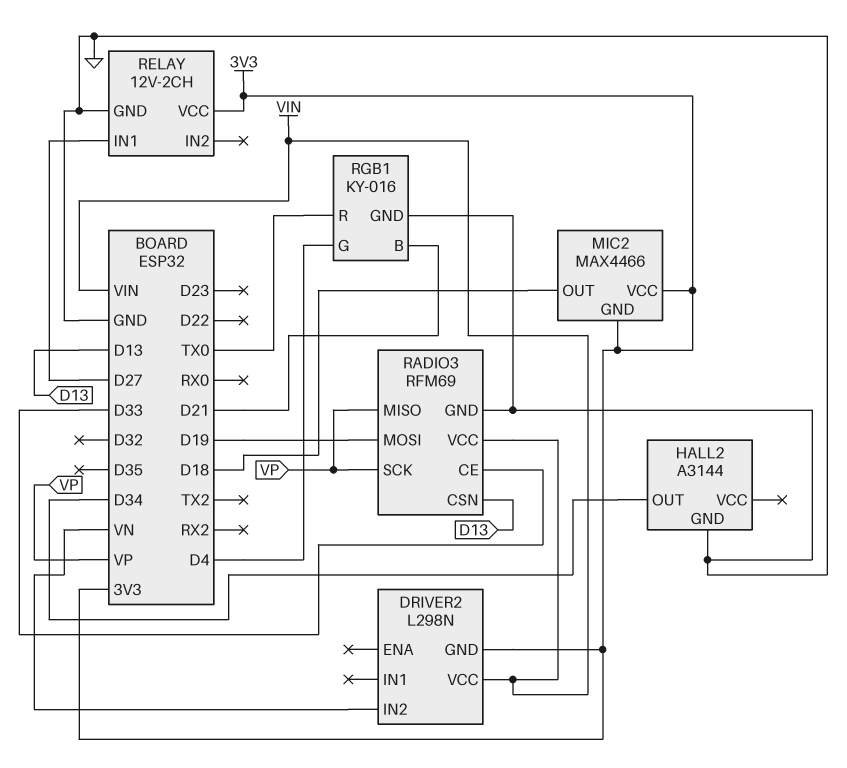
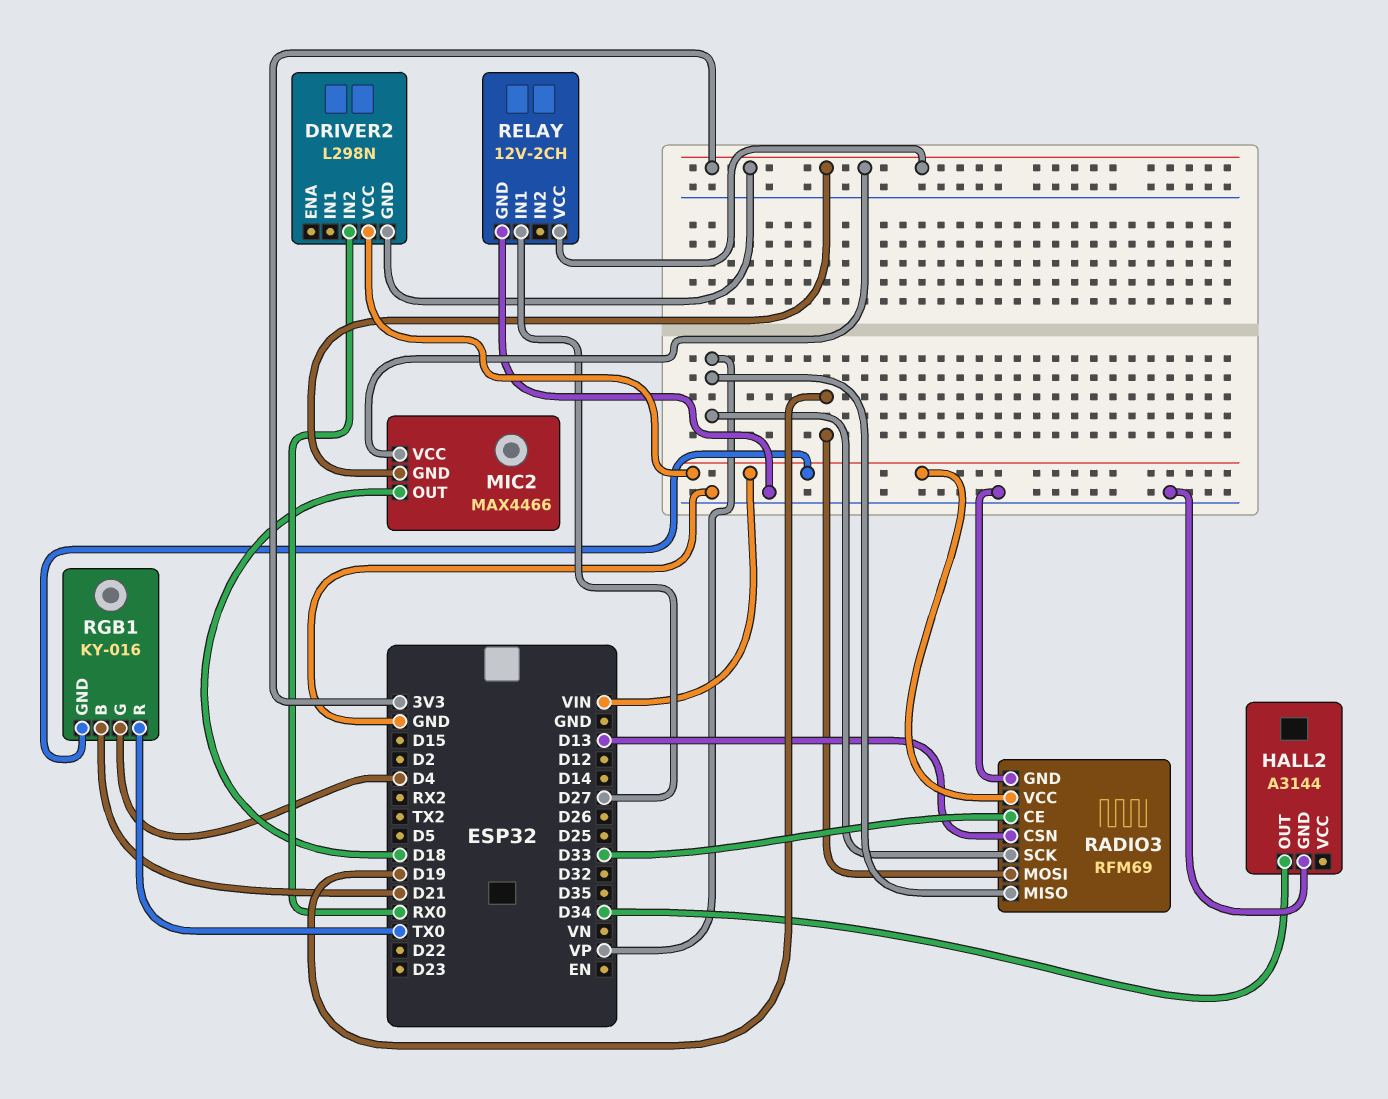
DRIVER2 pin IN2: VN -> RX0
RGB1 pin GND: GND -> VIN

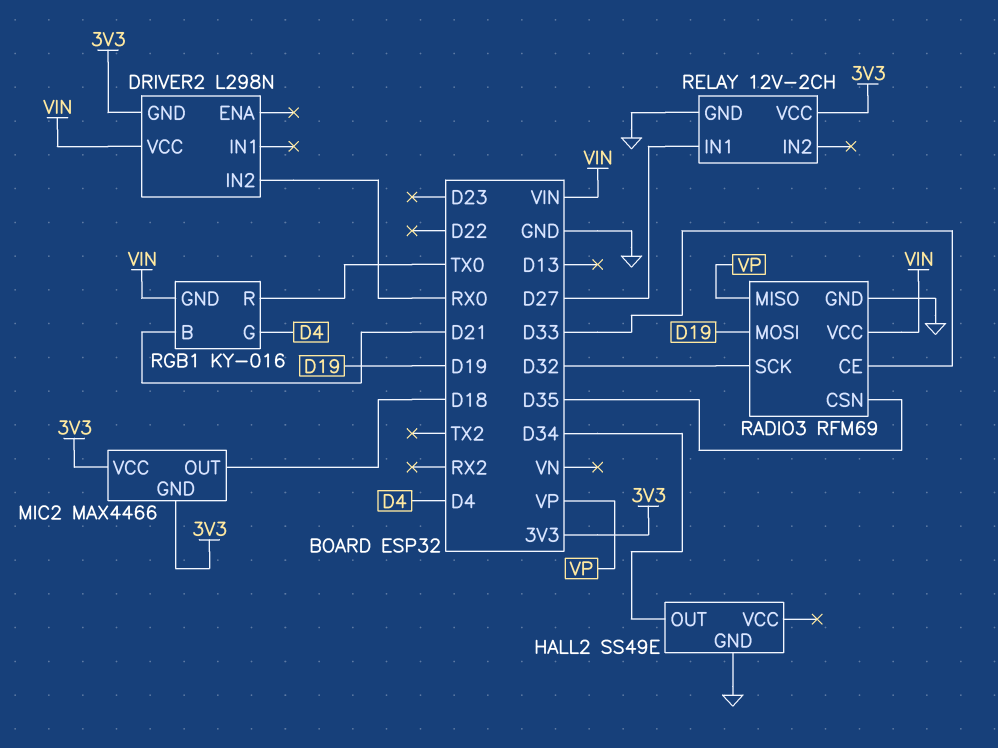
HALL2: A3144 -> SS49E
RADIO3 pin CSN: D13 -> D35
RADIO3 pin SCK: VP -> D32

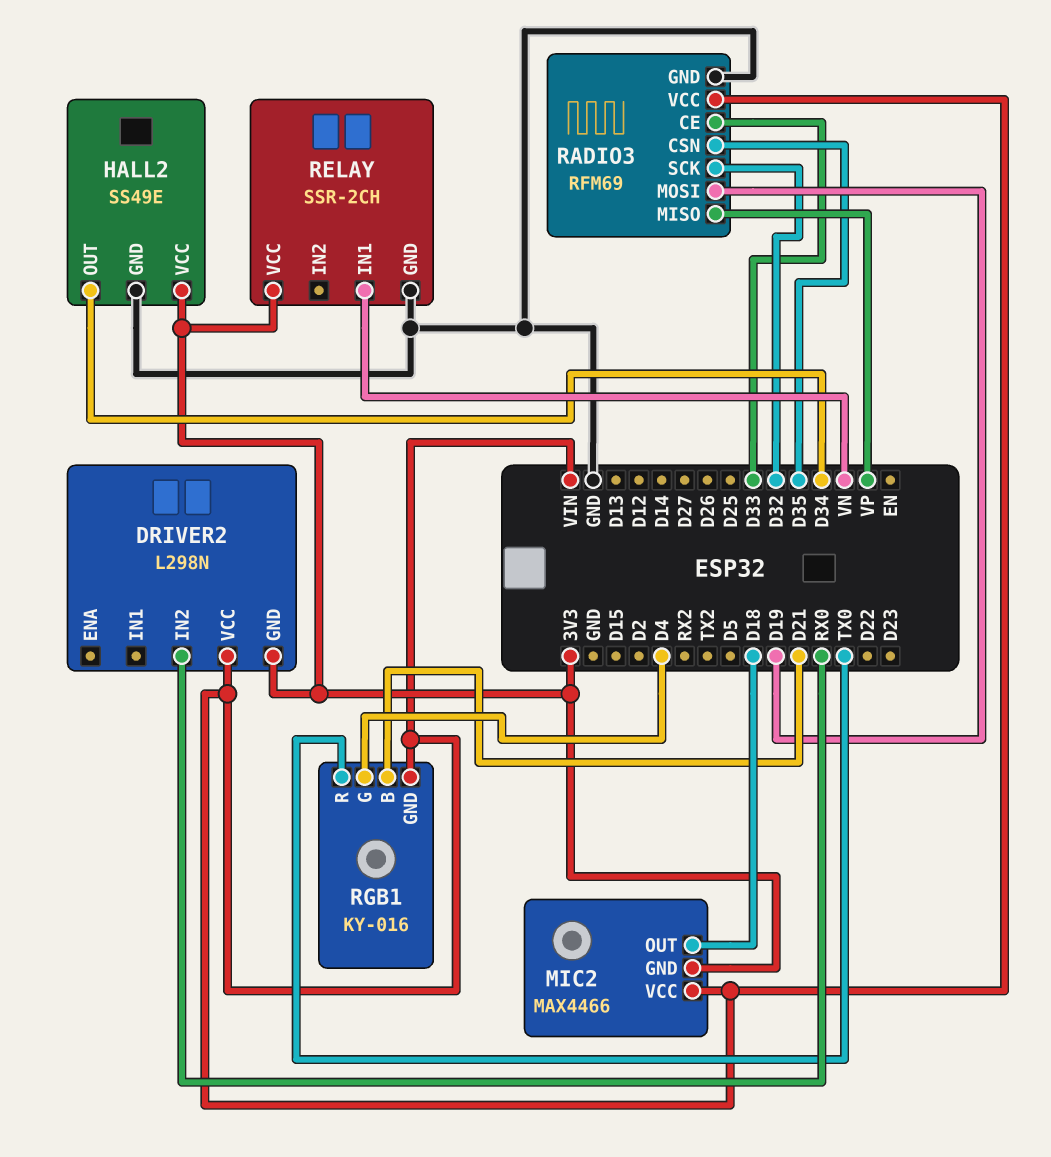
HALL2 pin VCC: none -> 3V3
MIC2 pin VCC: 3V3 -> VIN
RELAY: 12V-2CH -> SSR-2CH
RELAY pin IN1: D27 -> VN

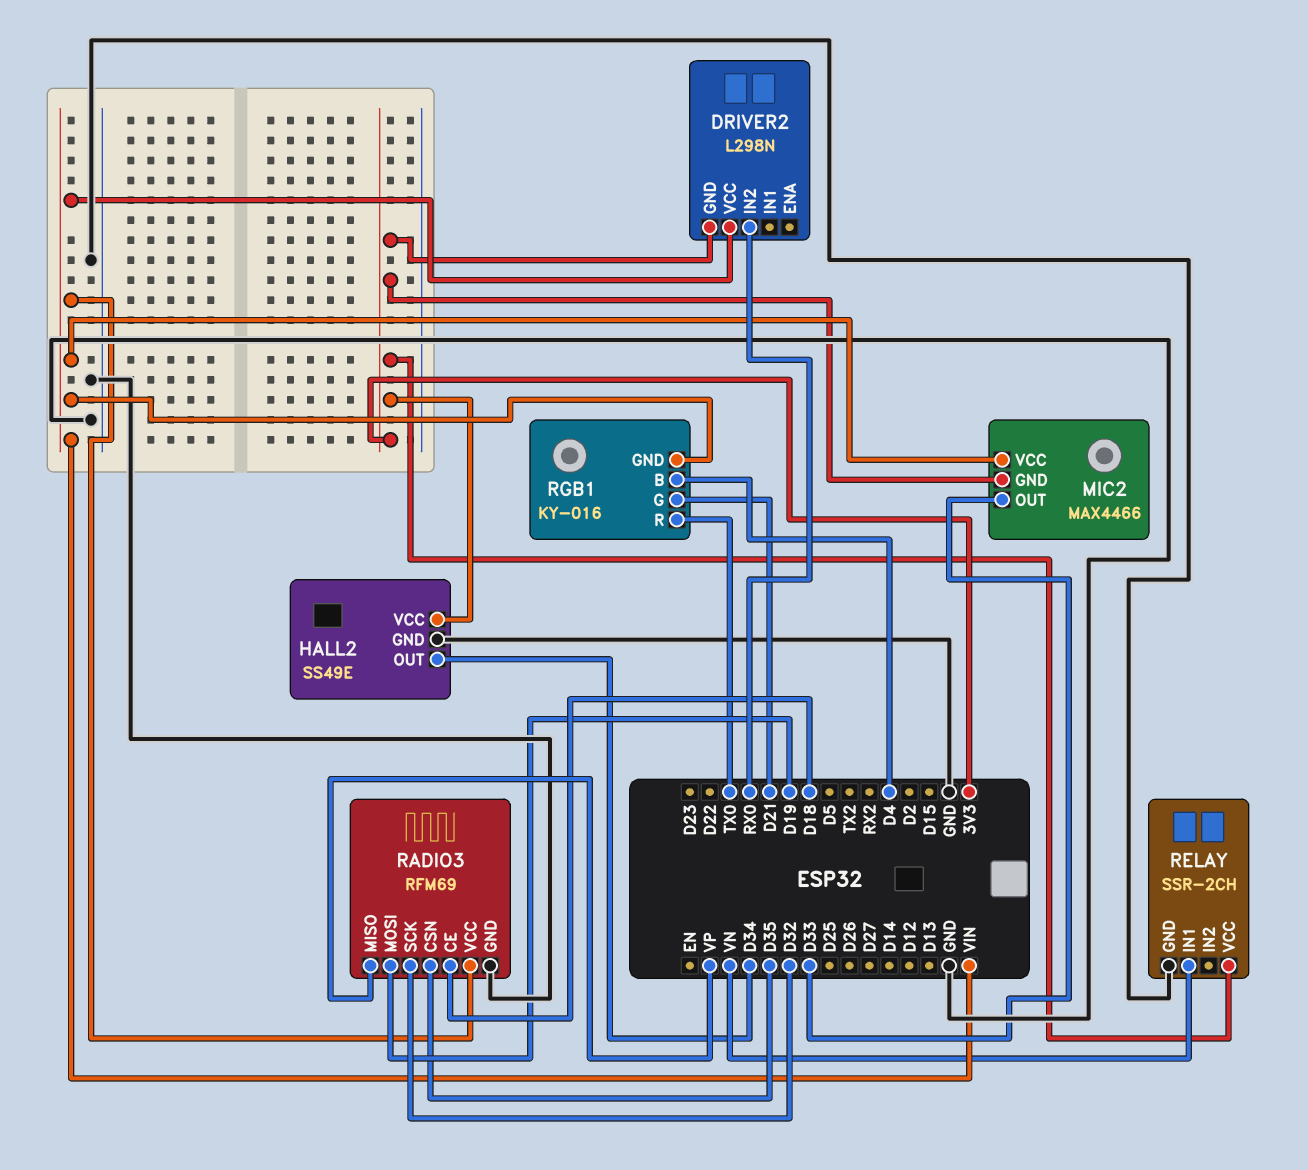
MIC2 pin OUT: D18 -> D33
RADIO3 pin CE: D33 -> D18
RGB1 pin B: D21 -> D4
RGB1 pin G: D4 -> D21

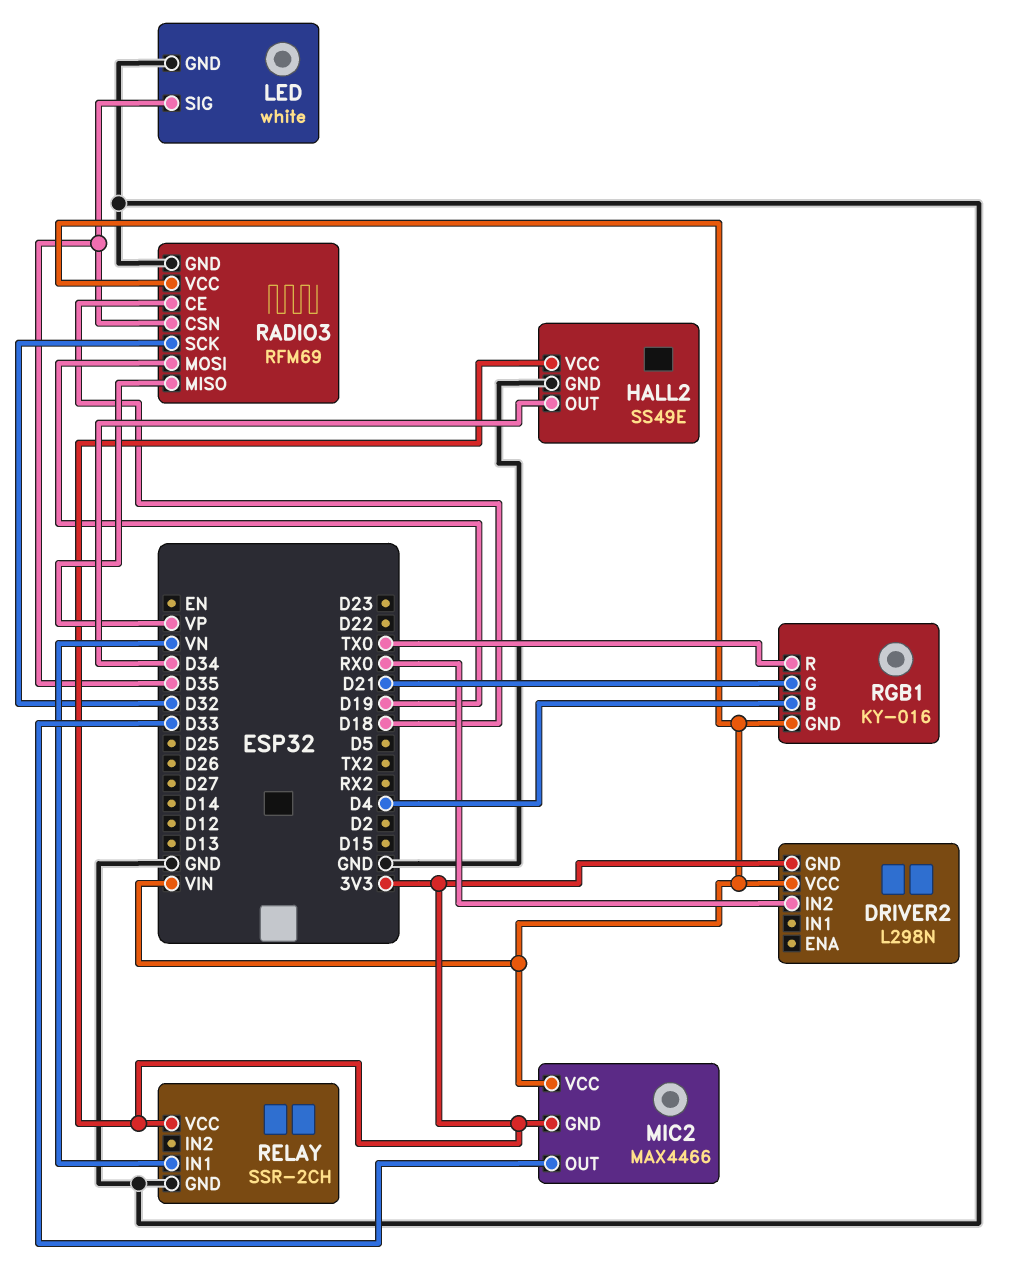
LED: none -> white
LED pin GND: none -> GND
LED pin SIG: none -> D35

